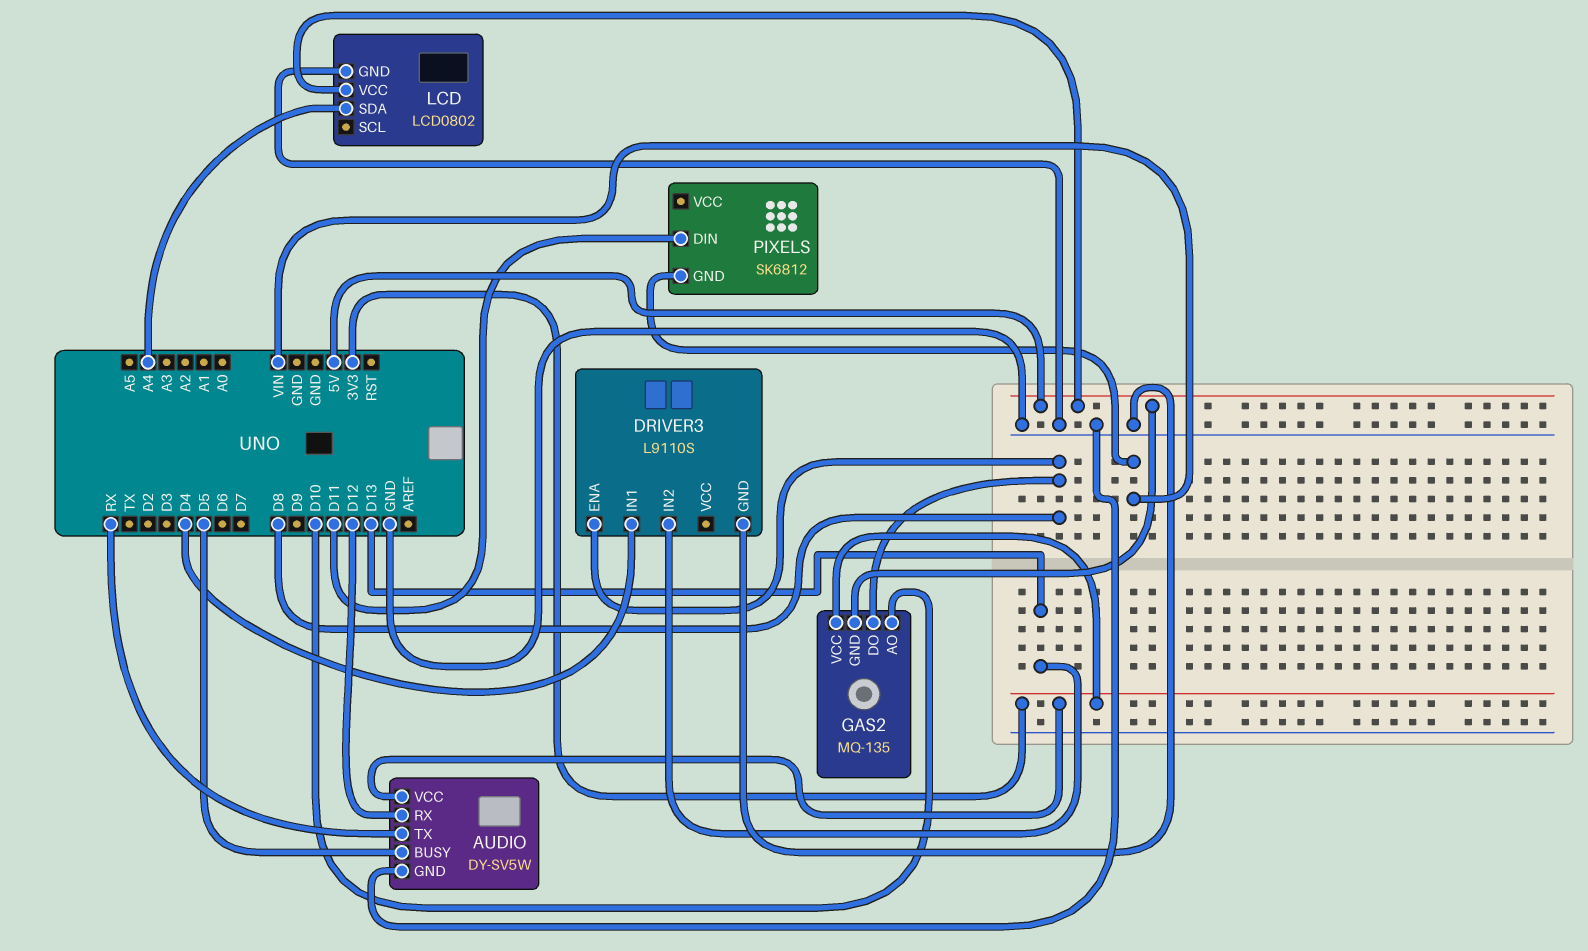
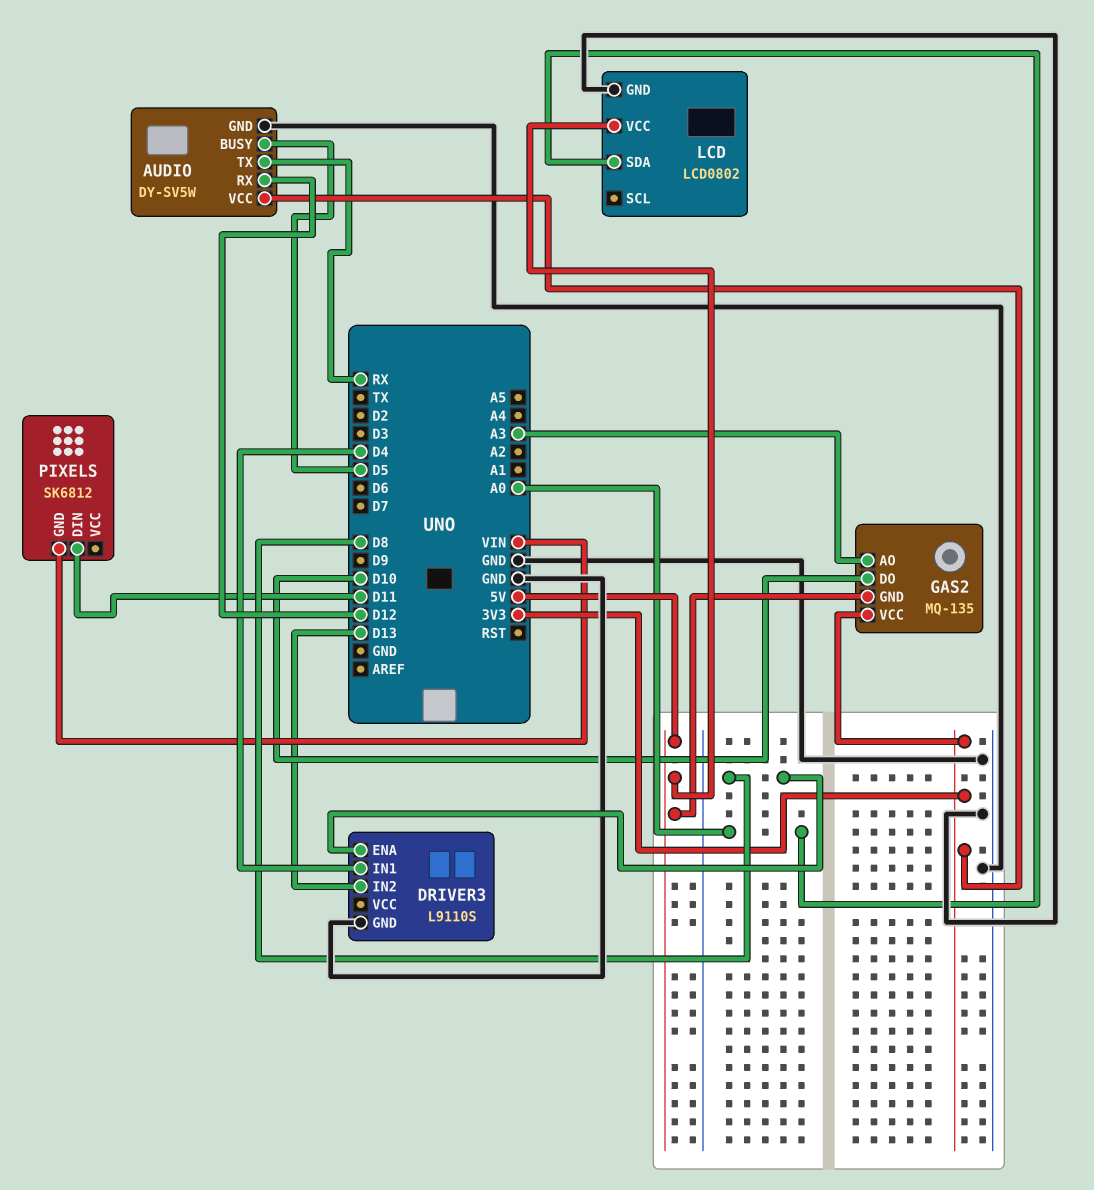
GAS2 pin AO: D10 -> A3
GAS2 pin DO: D8 -> D10
LCD pin SDA: A4 -> A0

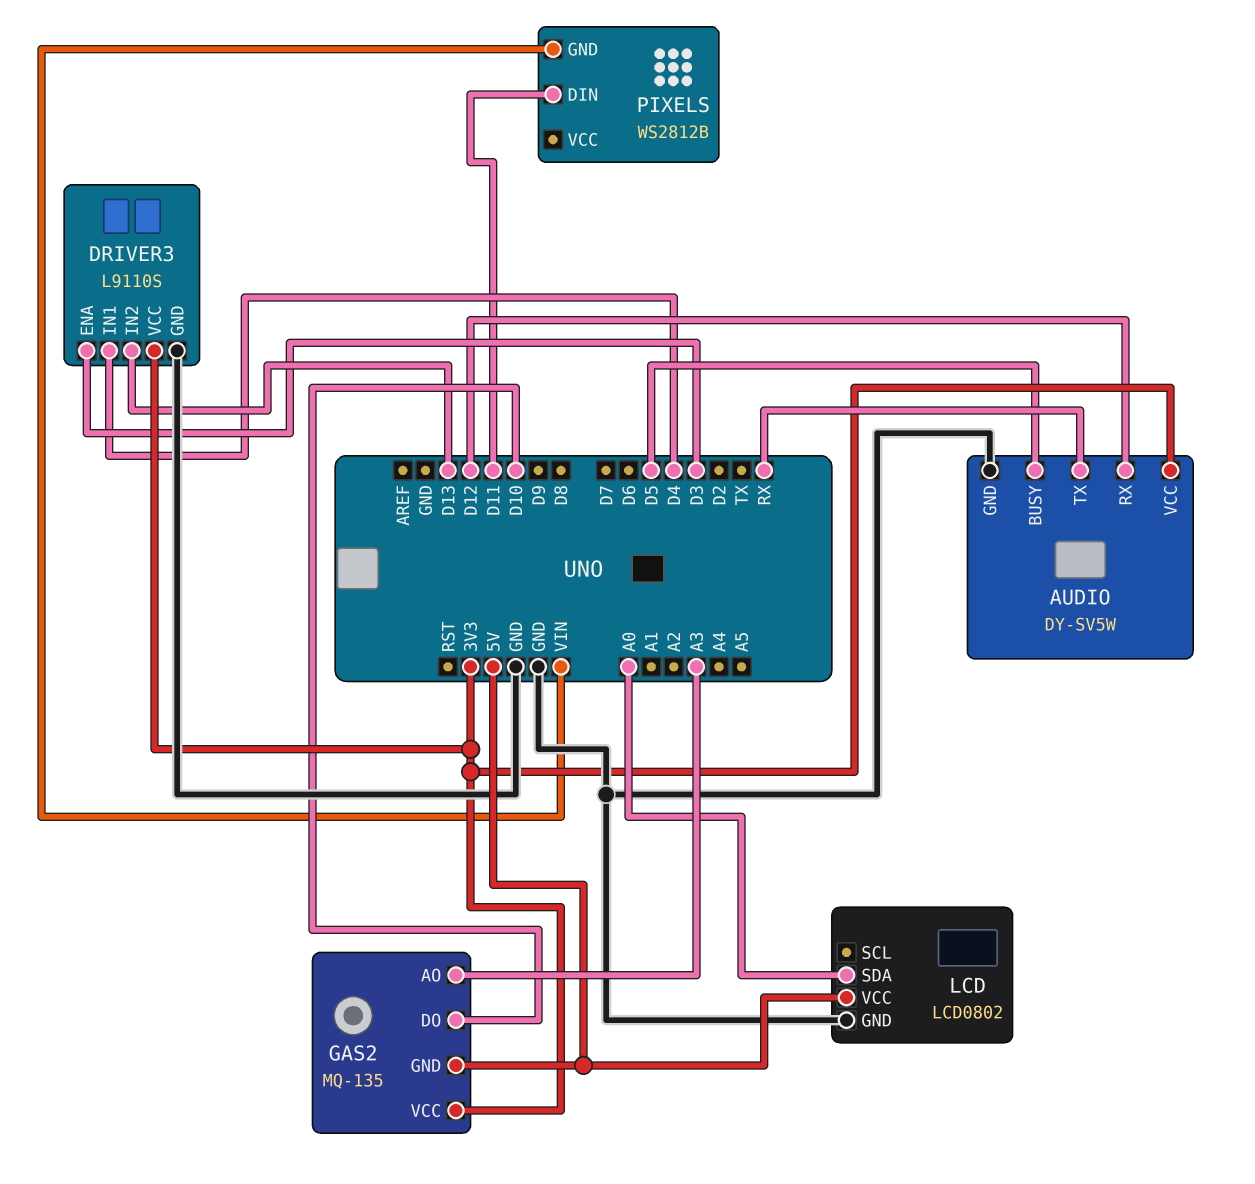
DRIVER3 pin ENA: D8 -> D3
DRIVER3 pin VCC: none -> 3V3
PIXELS: SK6812 -> WS2812B

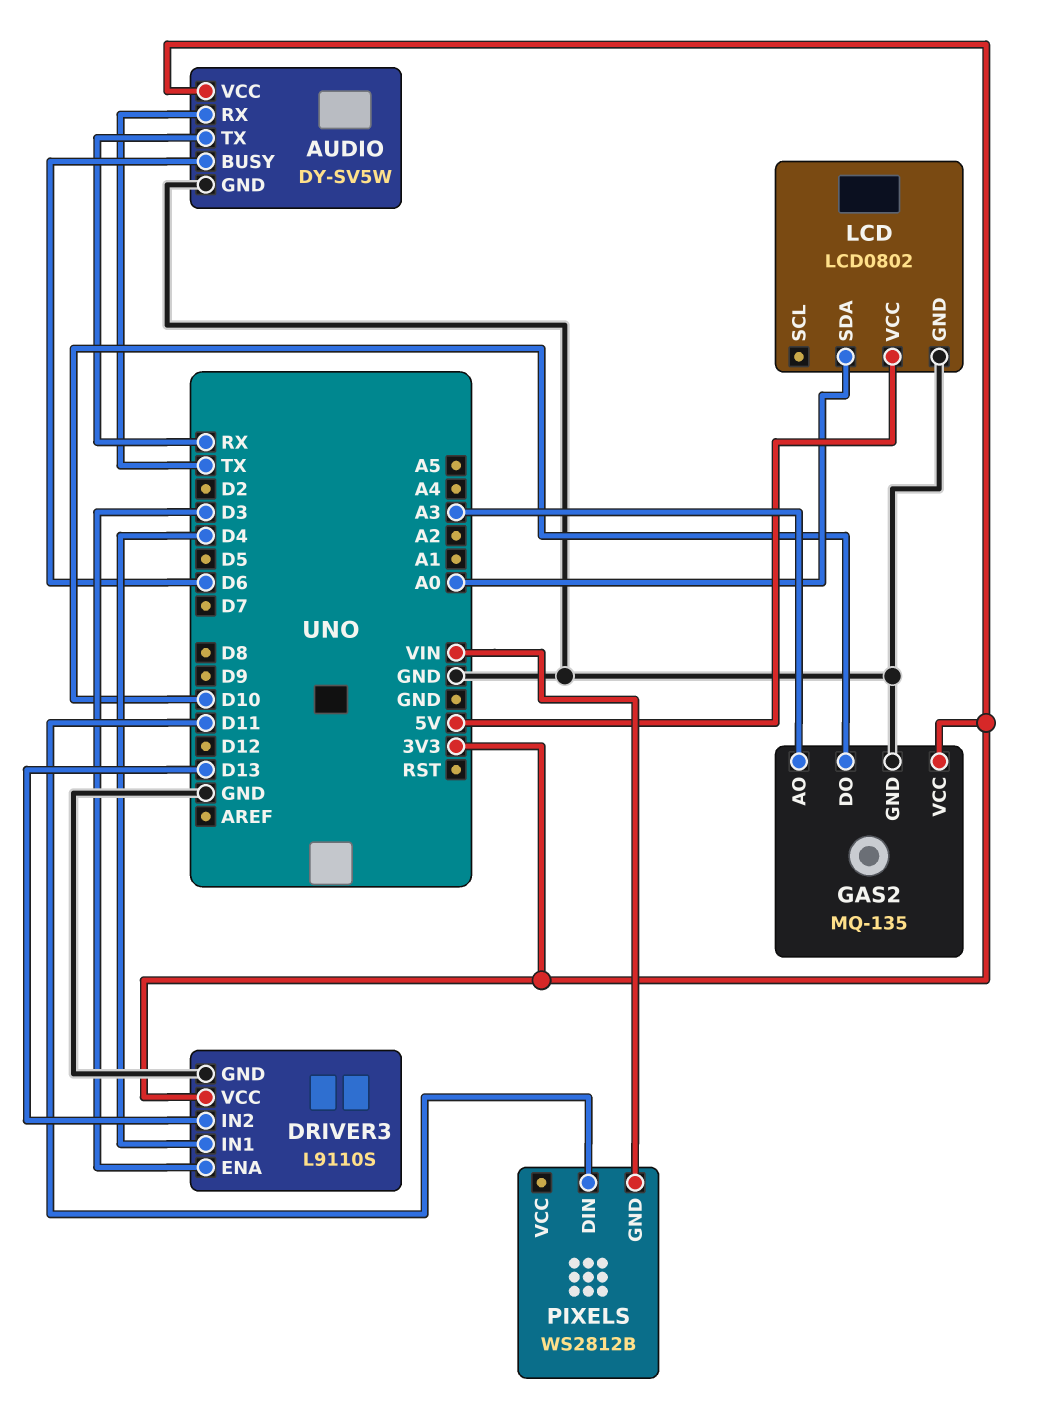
AUDIO pin BUSY: D5 -> D6
AUDIO pin RX: D12 -> TX
GAS2 pin GND: 5V -> GND

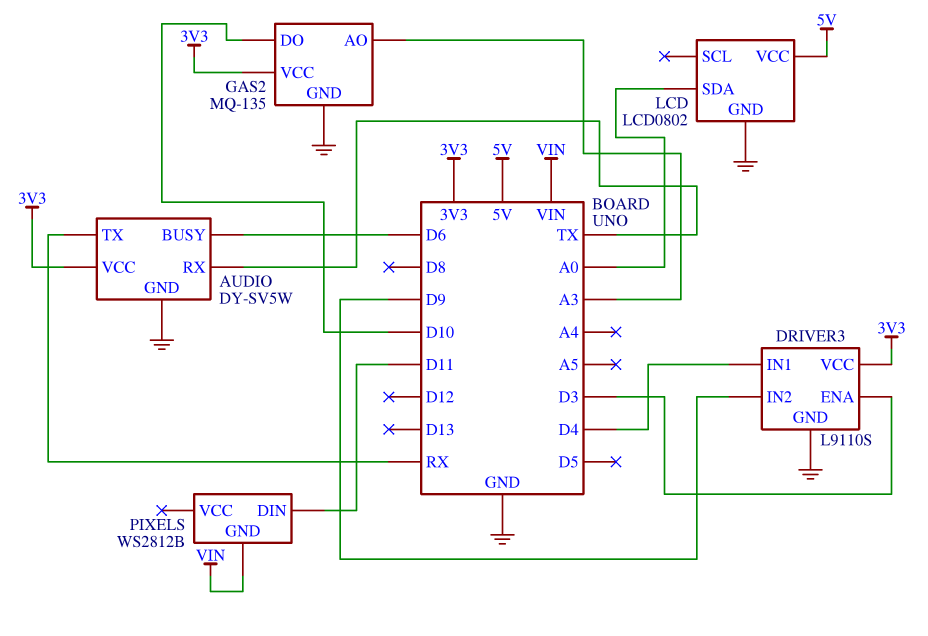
DRIVER3 pin IN2: D13 -> D9

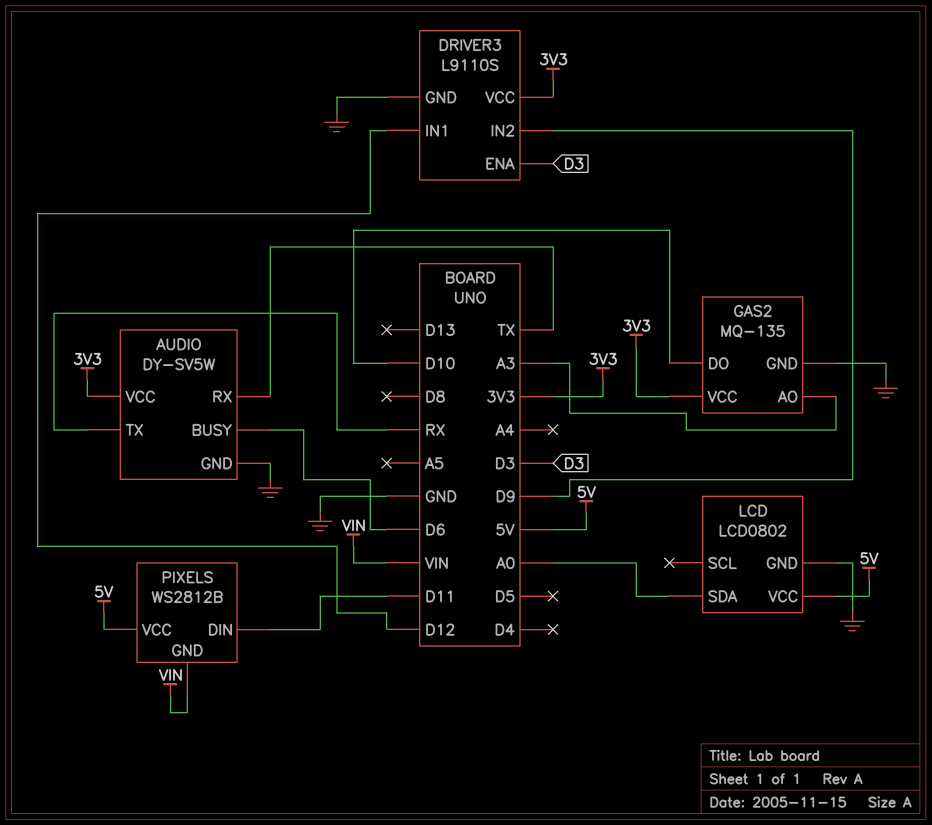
DRIVER3 pin IN1: D4 -> D12
PIXELS pin VCC: none -> 5V

